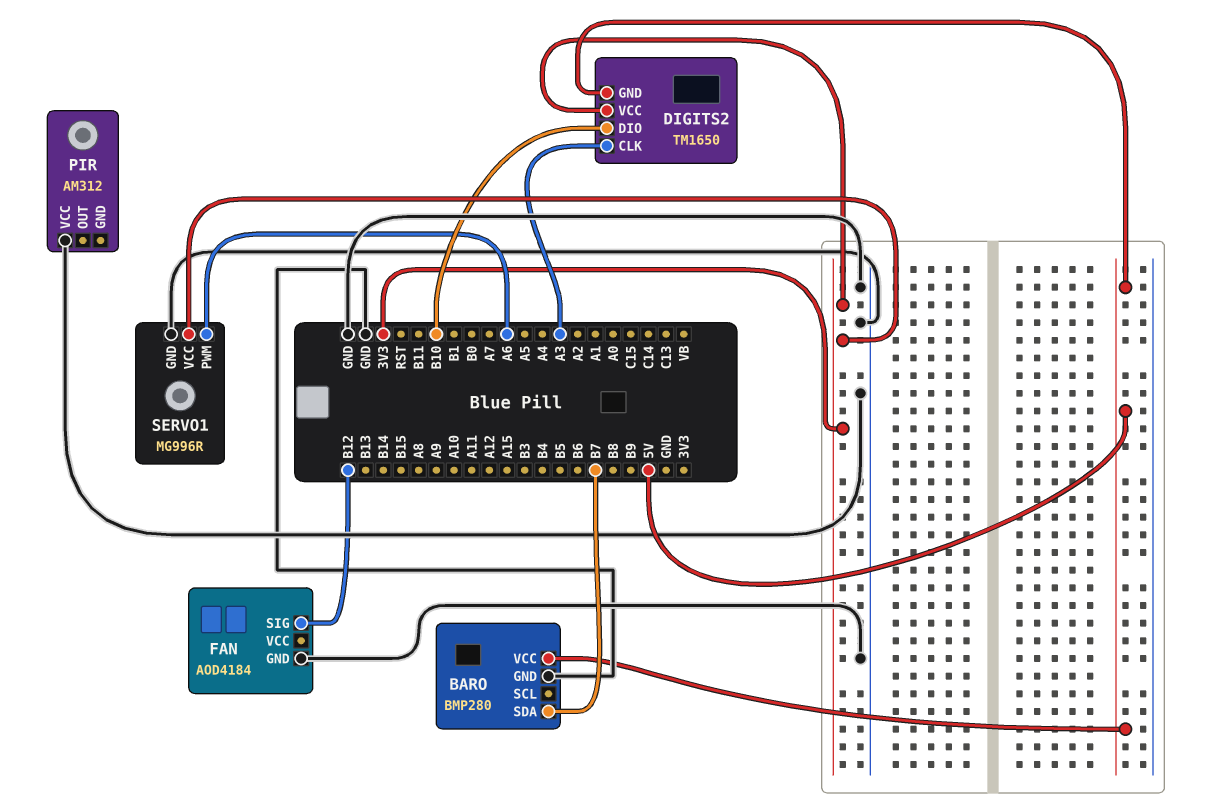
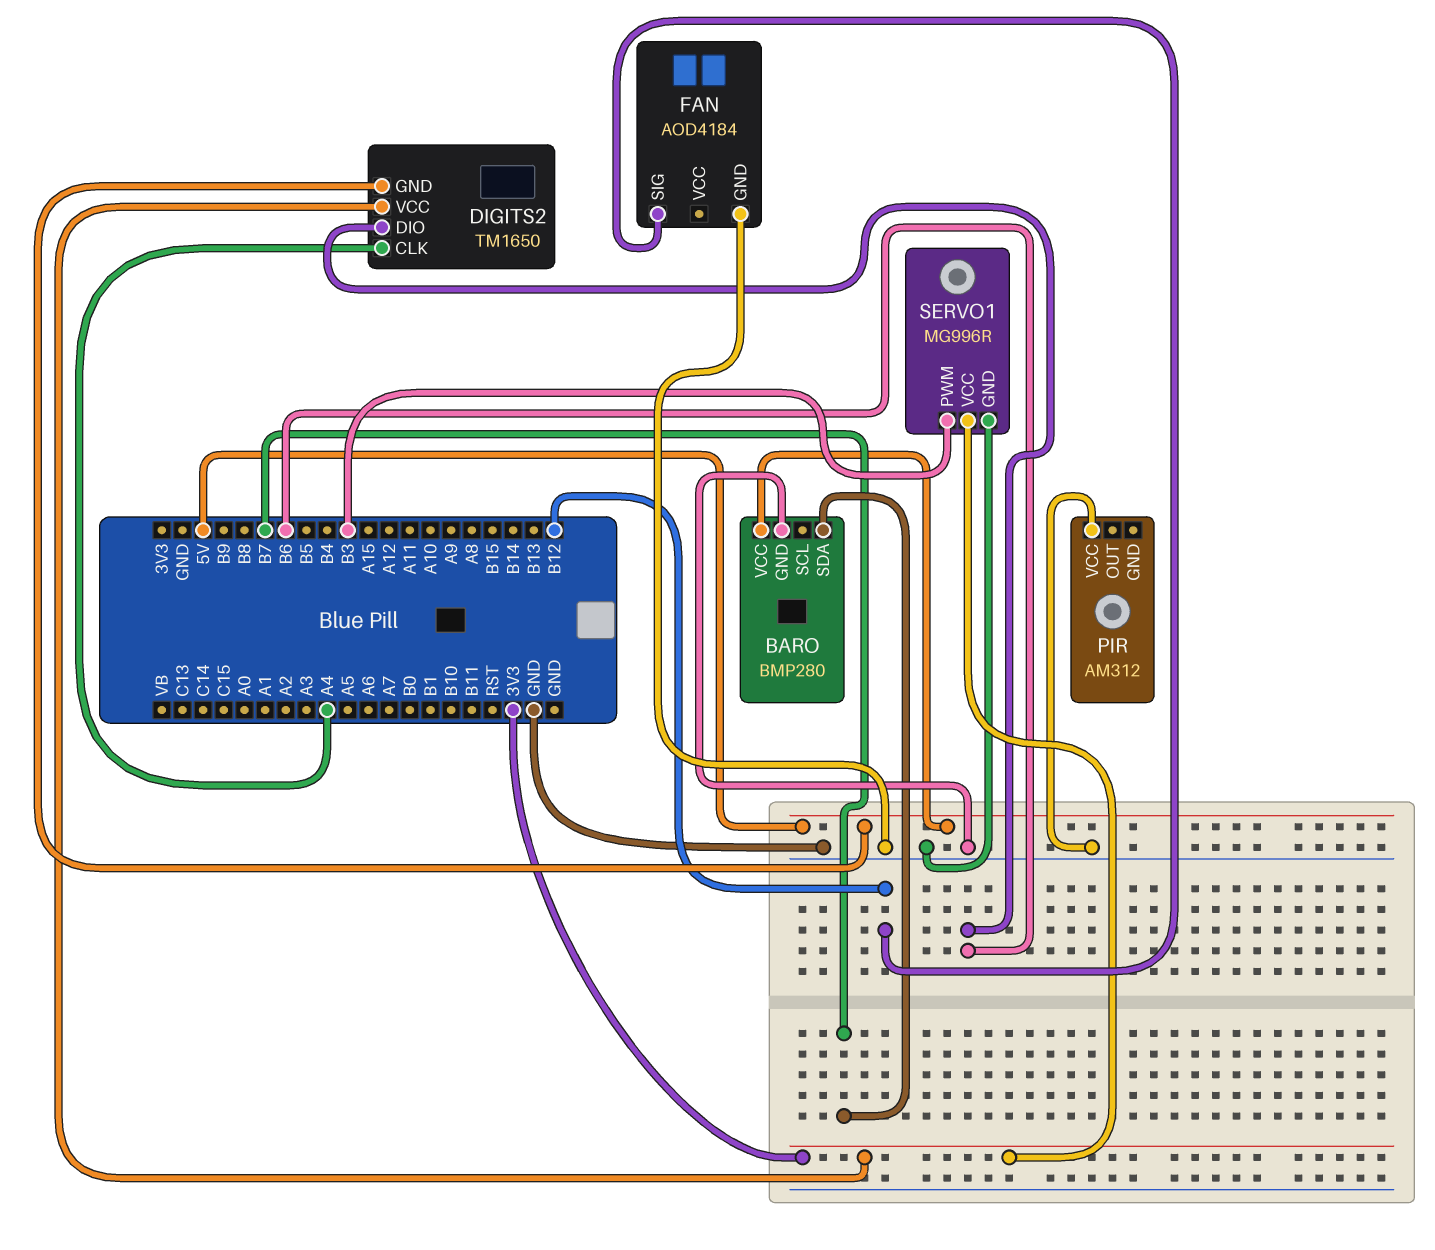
DIGITS2 pin CLK: A3 -> A4
DIGITS2 pin DIO: B10 -> B6
SERVO1 pin PWM: A6 -> B3

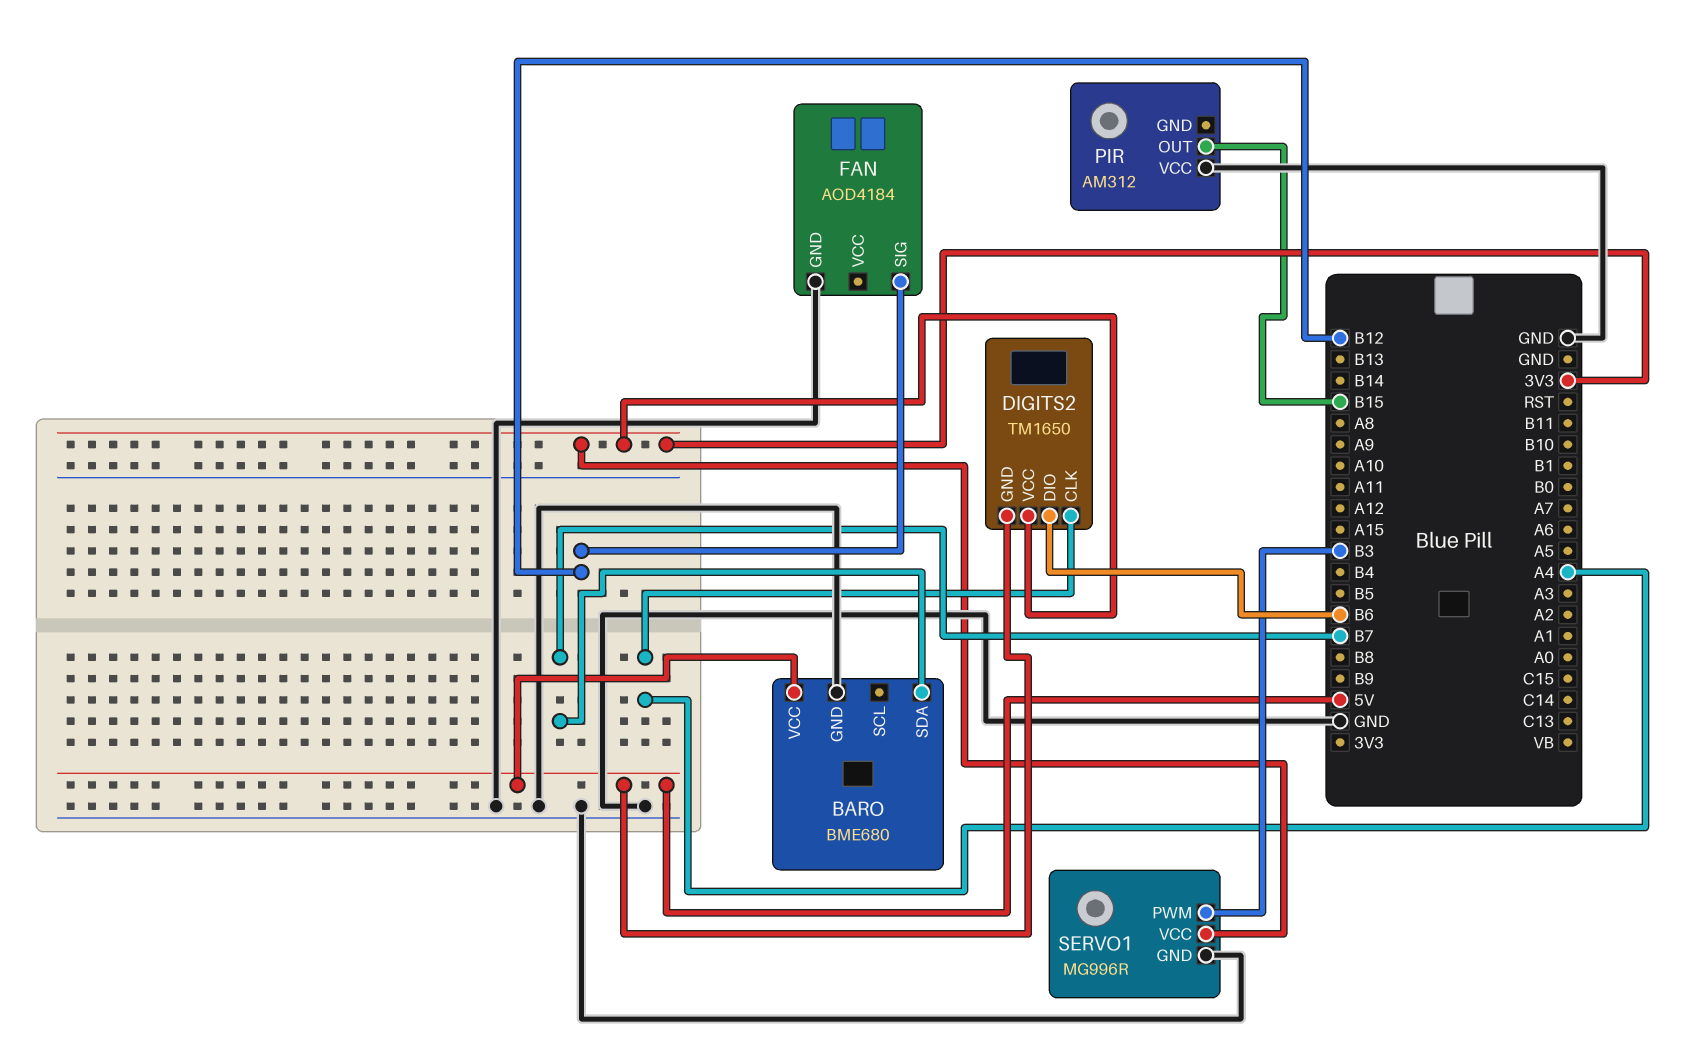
BARO: BMP280 -> BME680
PIR pin OUT: none -> B15

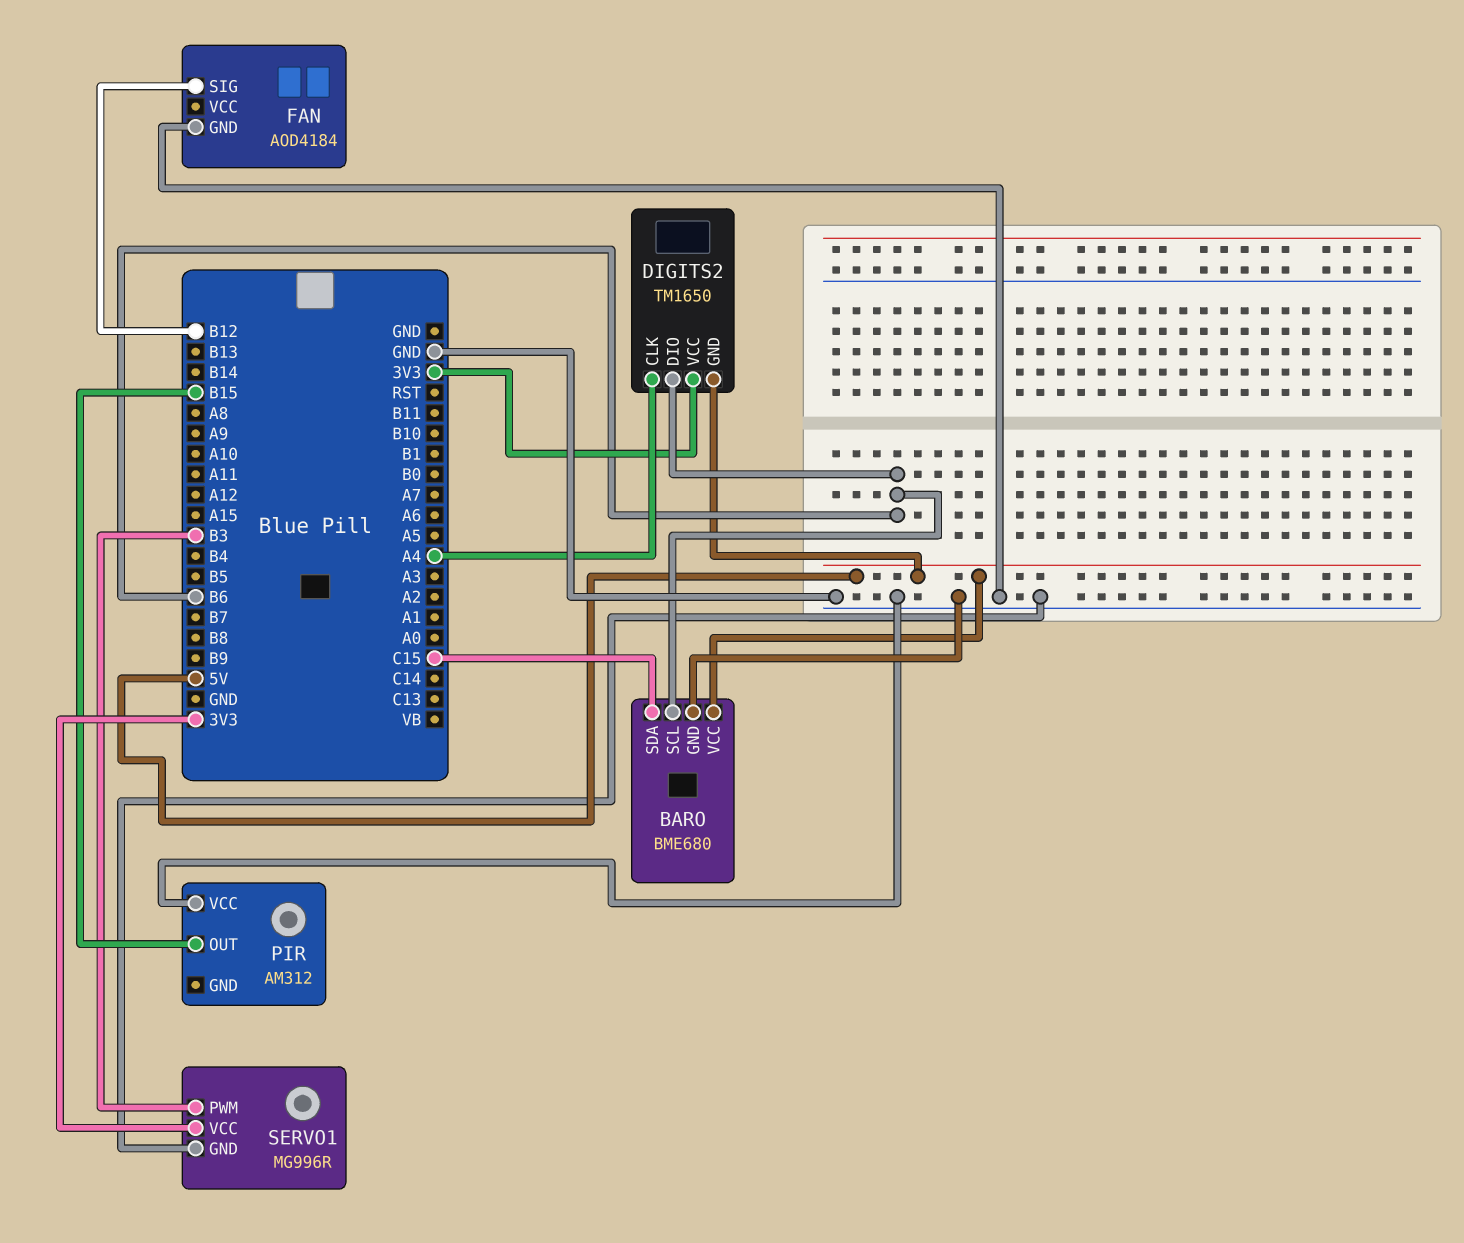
BARO pin SCL: none -> B6
BARO pin SDA: B7 -> C15

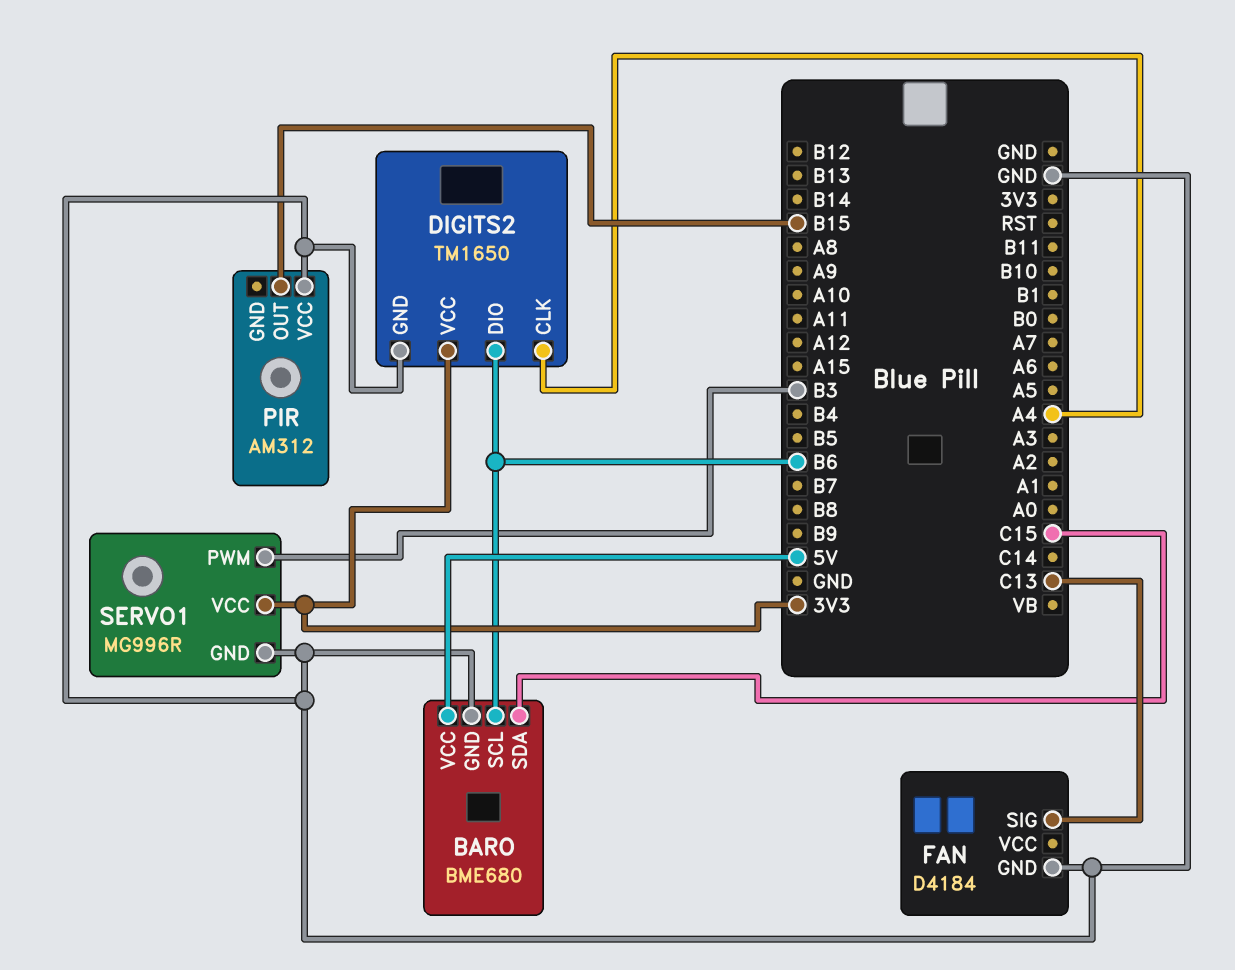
DIGITS2 pin GND: 5V -> GND
FAN: AOD4184 -> D4184
FAN pin SIG: B12 -> C13

